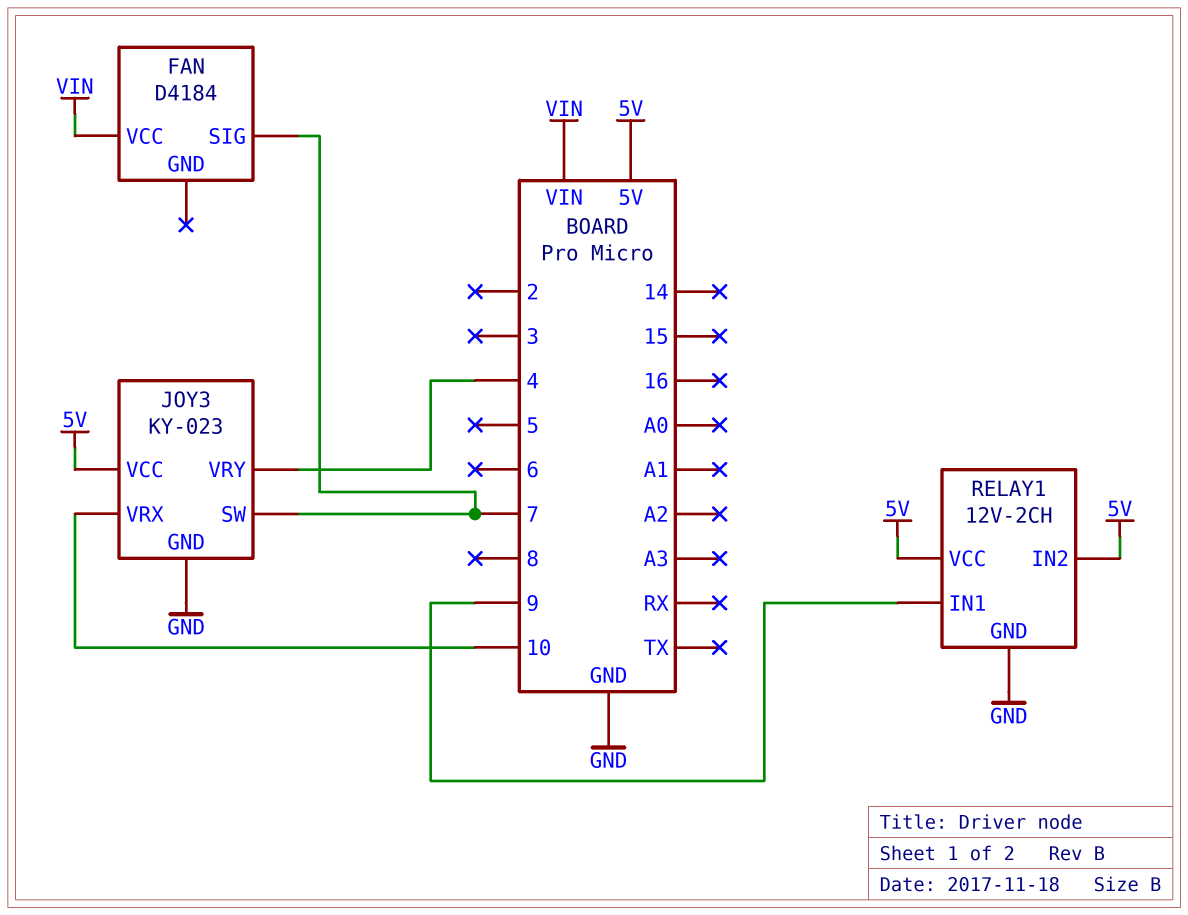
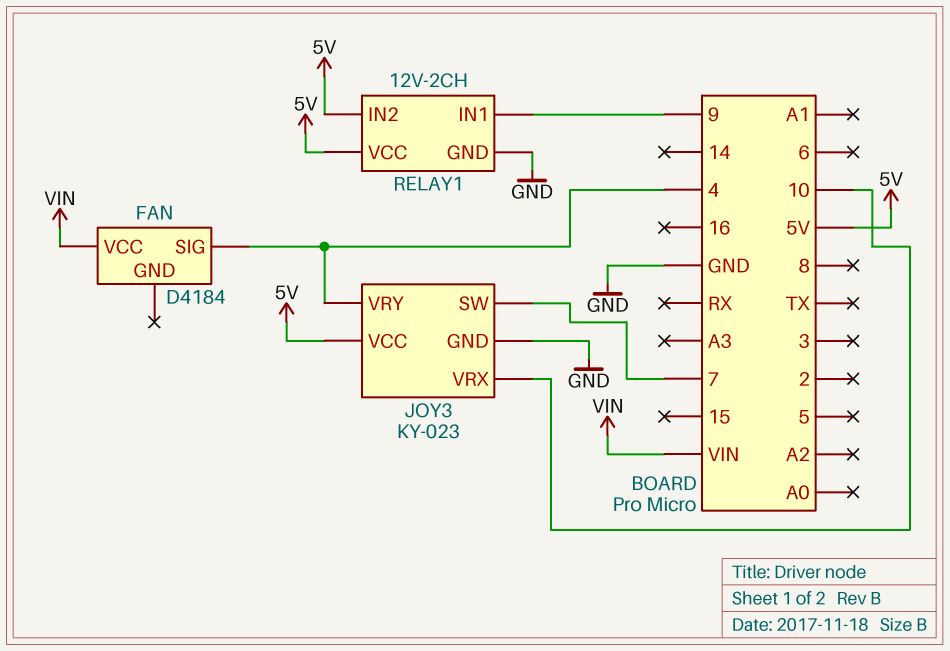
FAN pin SIG: 7 -> 4

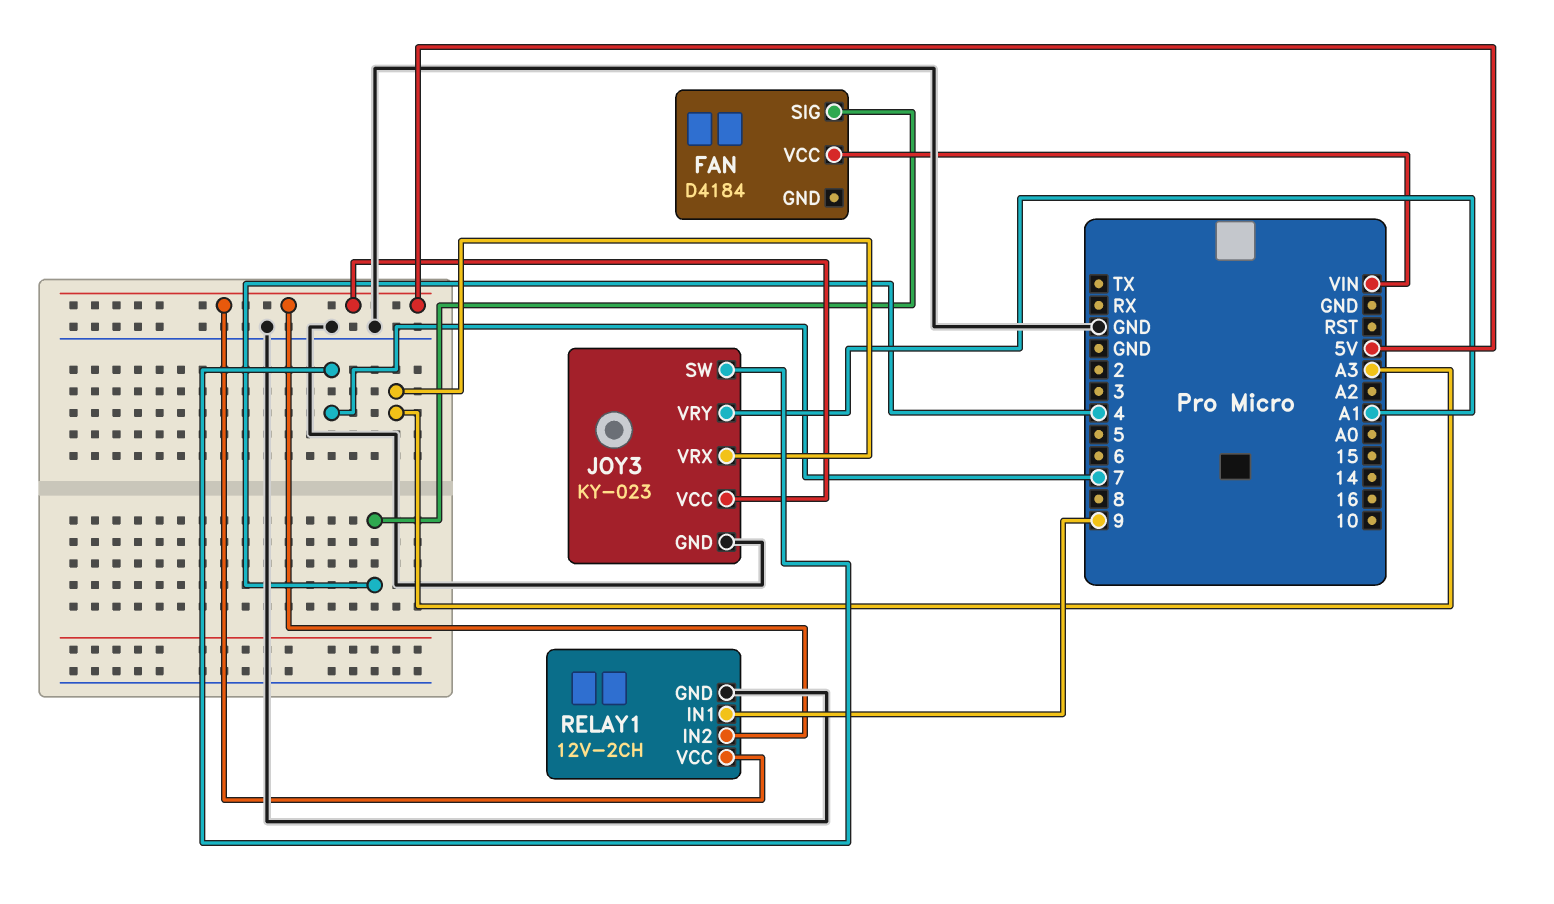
JOY3 pin VRX: 10 -> A3
JOY3 pin VRY: 4 -> A1

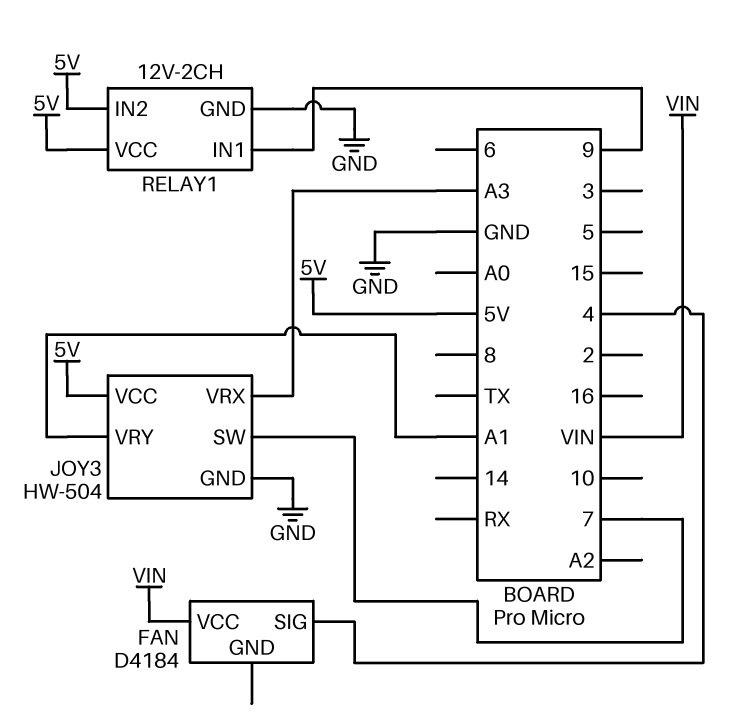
JOY3: KY-023 -> HW-504

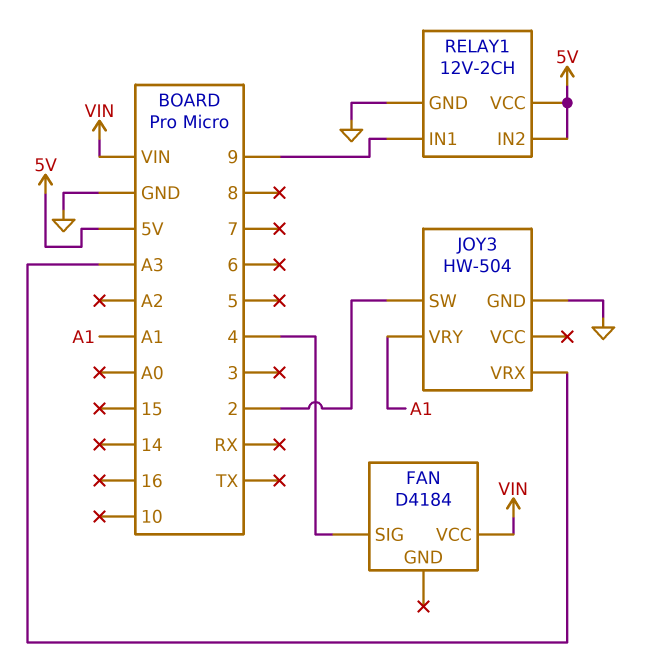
JOY3 pin SW: 7 -> 2
JOY3 pin VCC: 5V -> none

